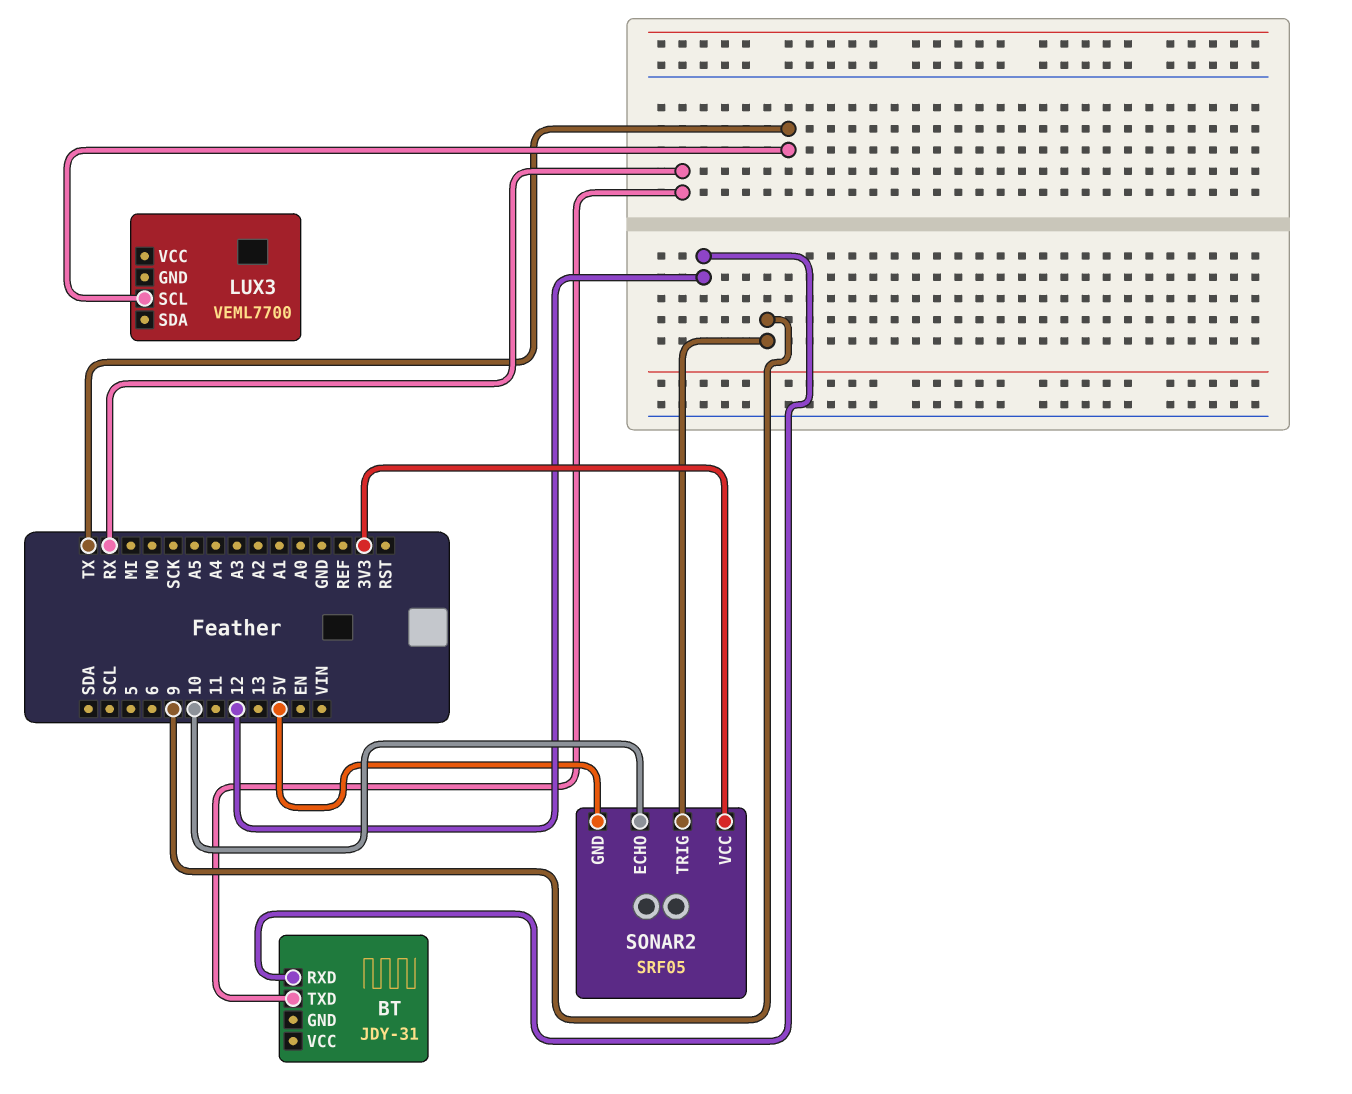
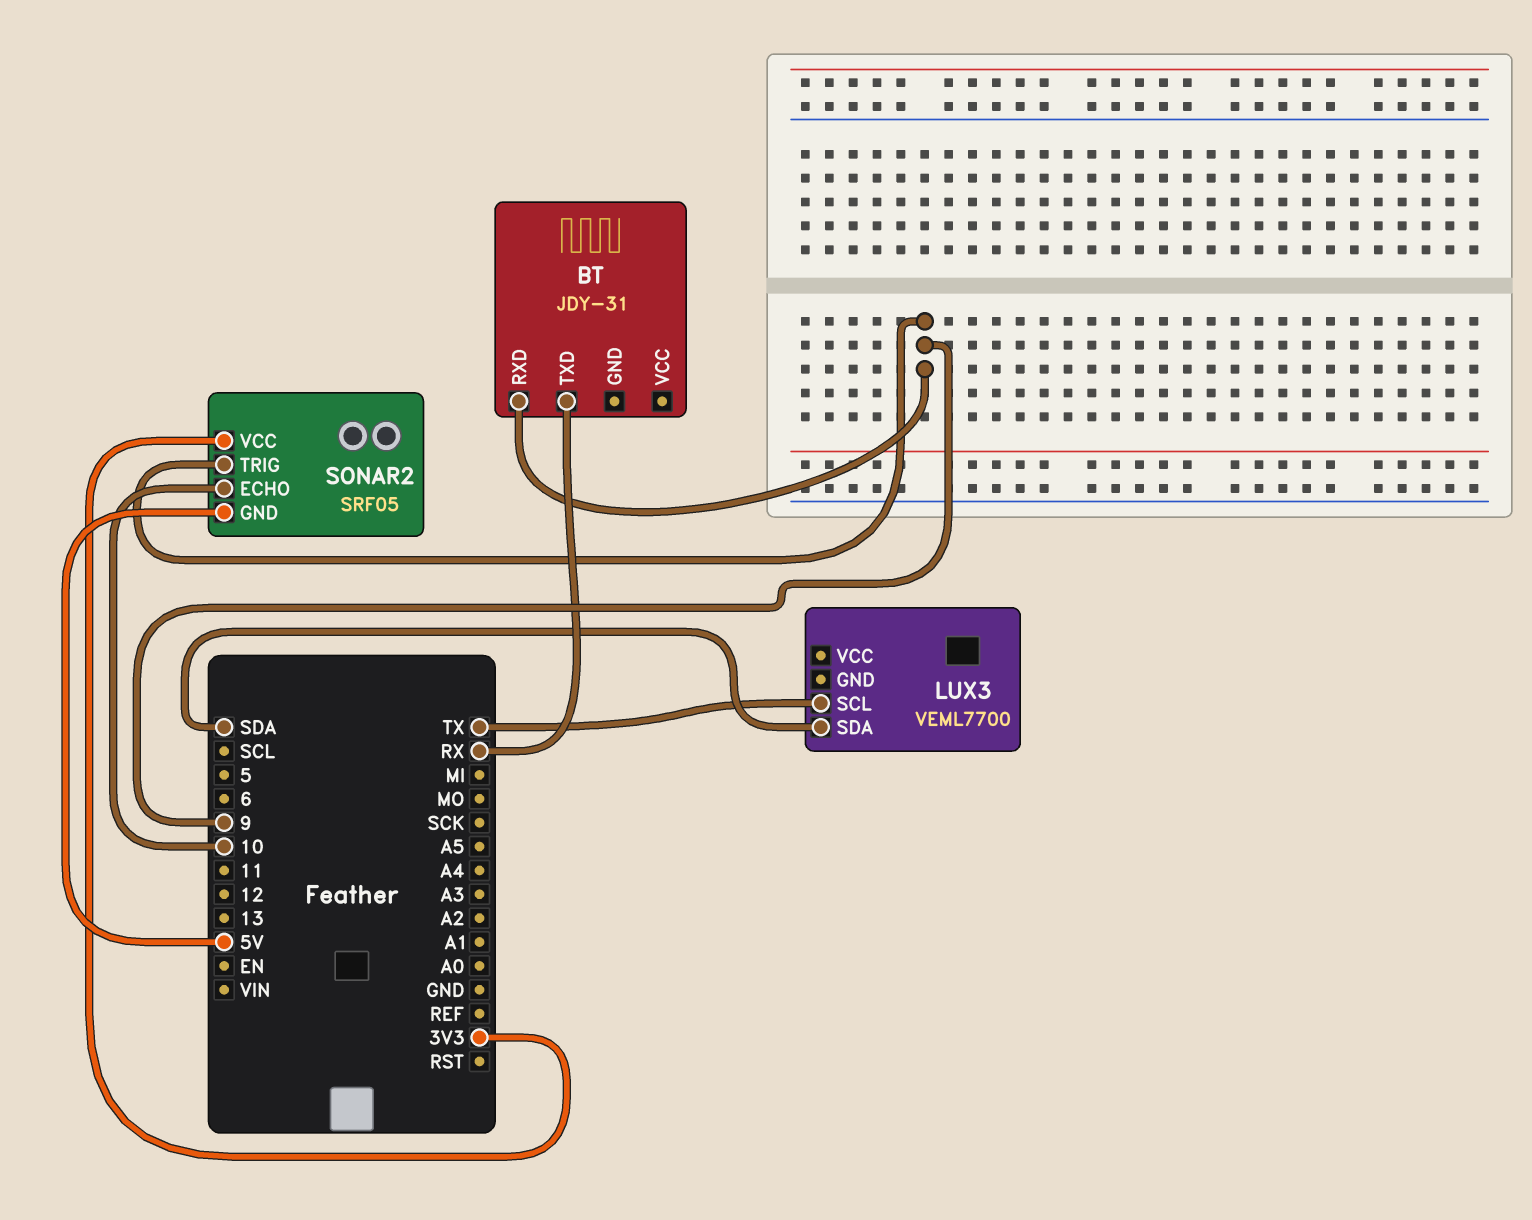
BT pin RXD: 12 -> 9
LUX3 pin SDA: none -> SDA

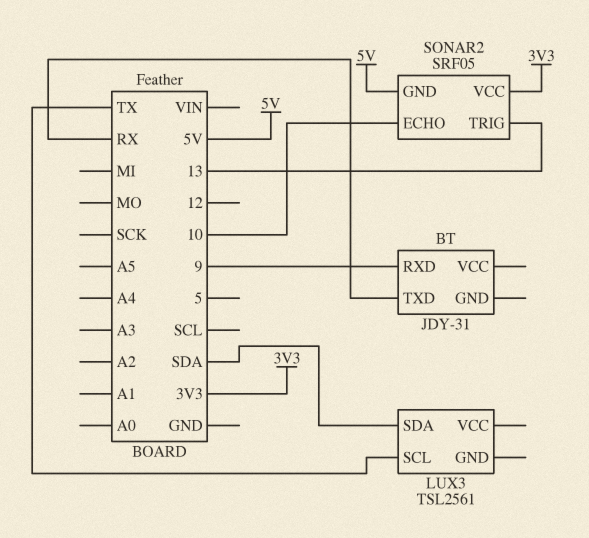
LUX3: VEML7700 -> TSL2561
SONAR2 pin TRIG: 9 -> 13

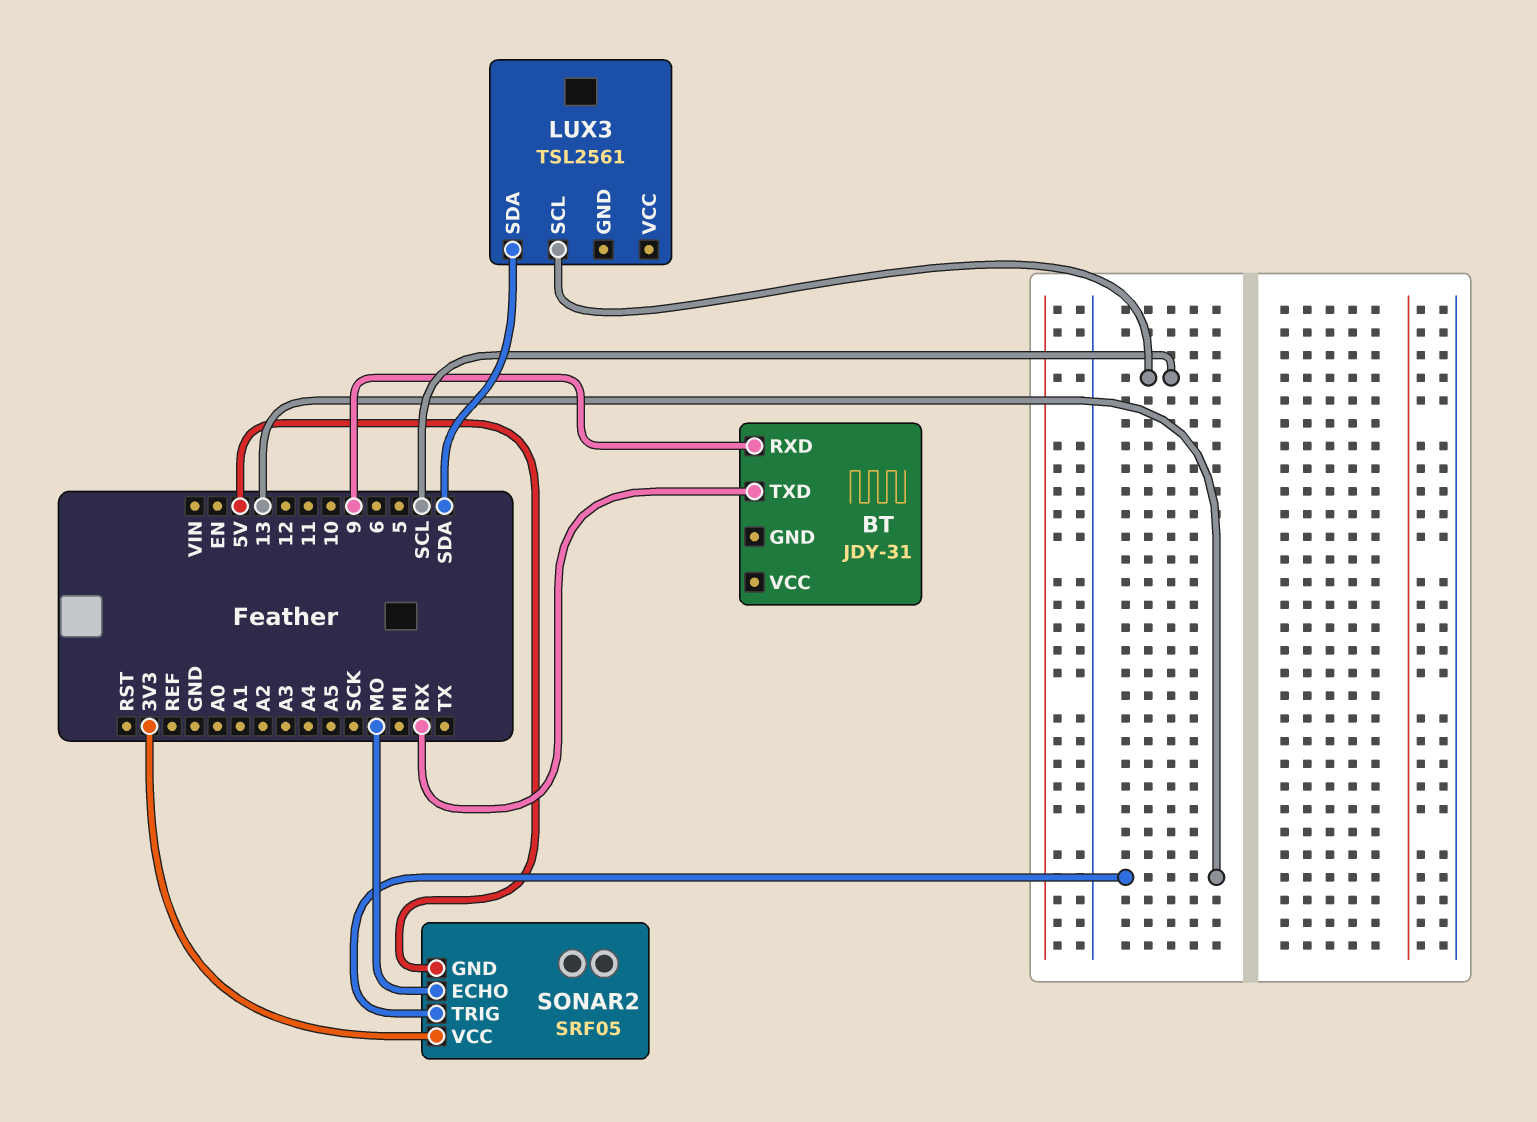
LUX3 pin SCL: TX -> SCL
SONAR2 pin ECHO: 10 -> MO

